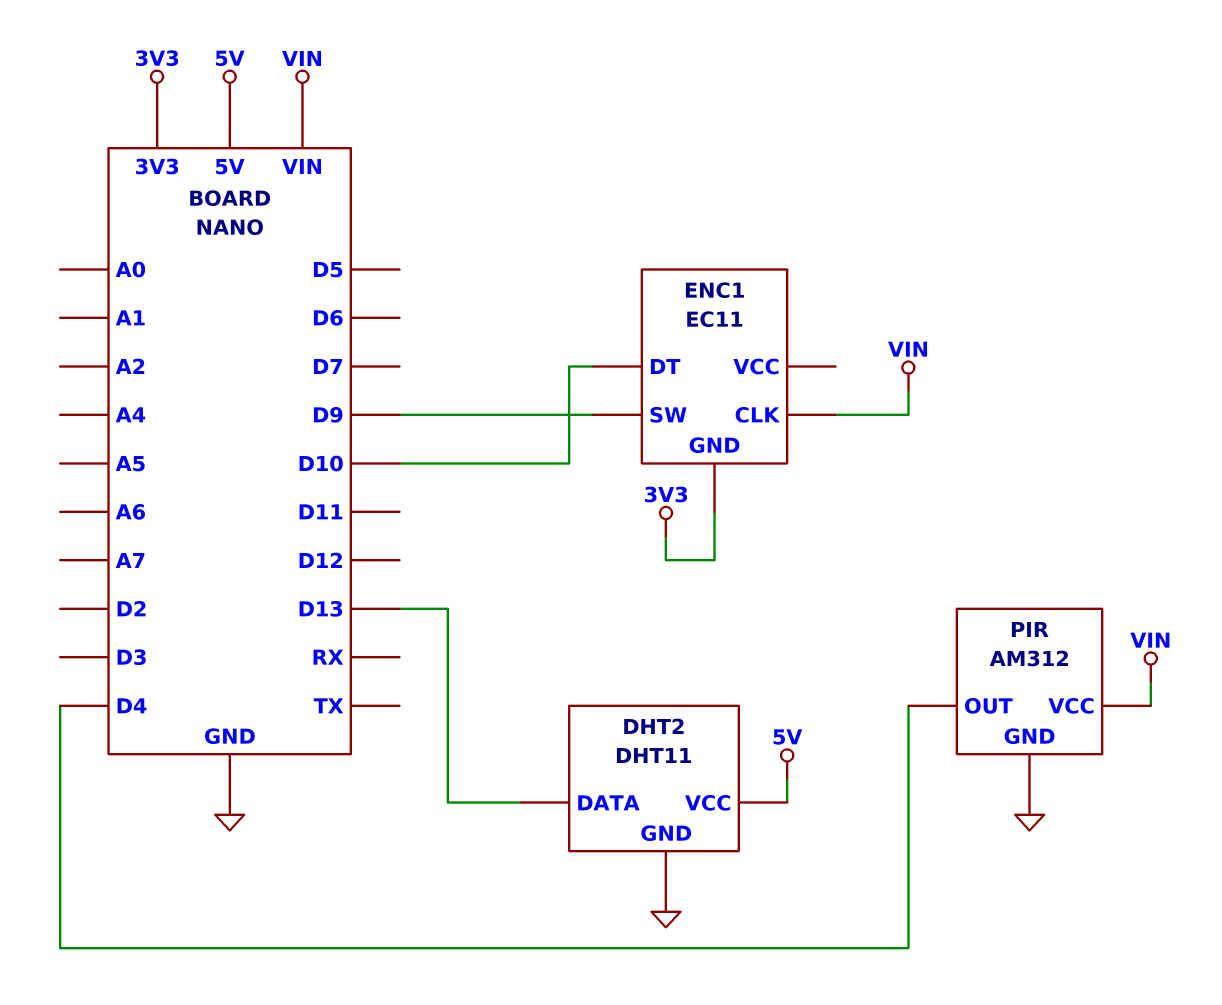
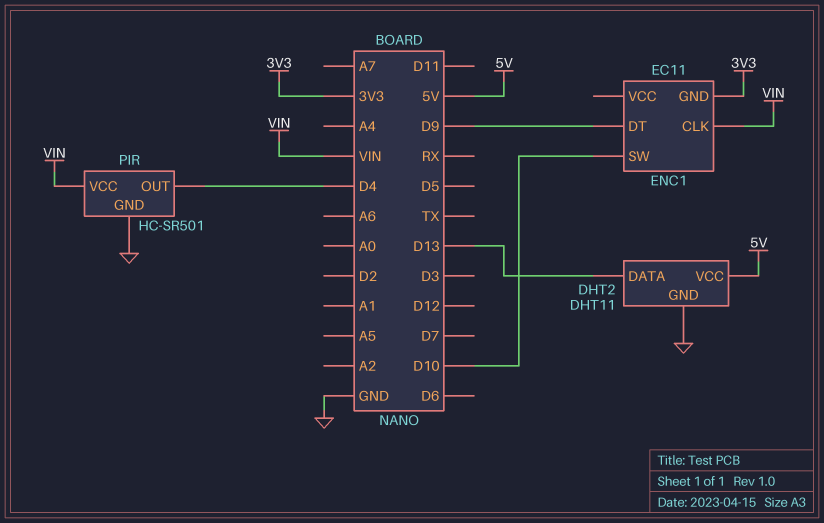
ENC1 pin DT: D10 -> D9
ENC1 pin SW: D9 -> D10
PIR: AM312 -> HC-SR501

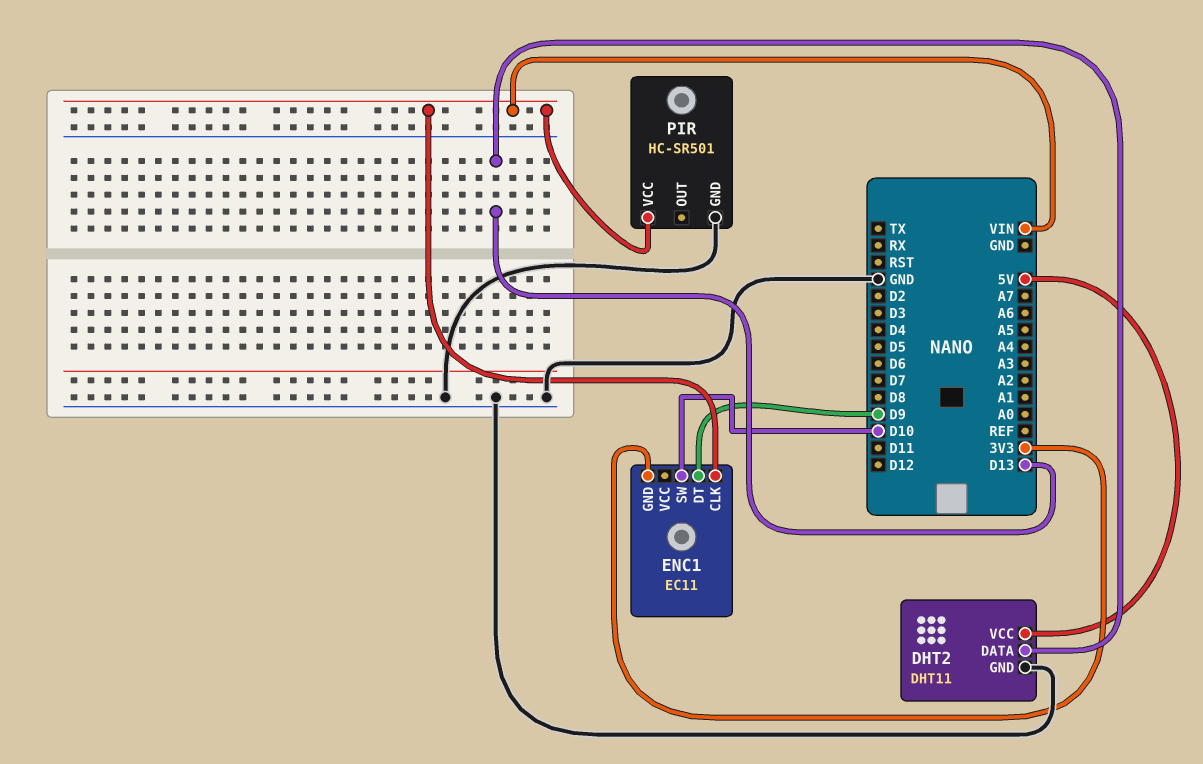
PIR pin OUT: D4 -> none

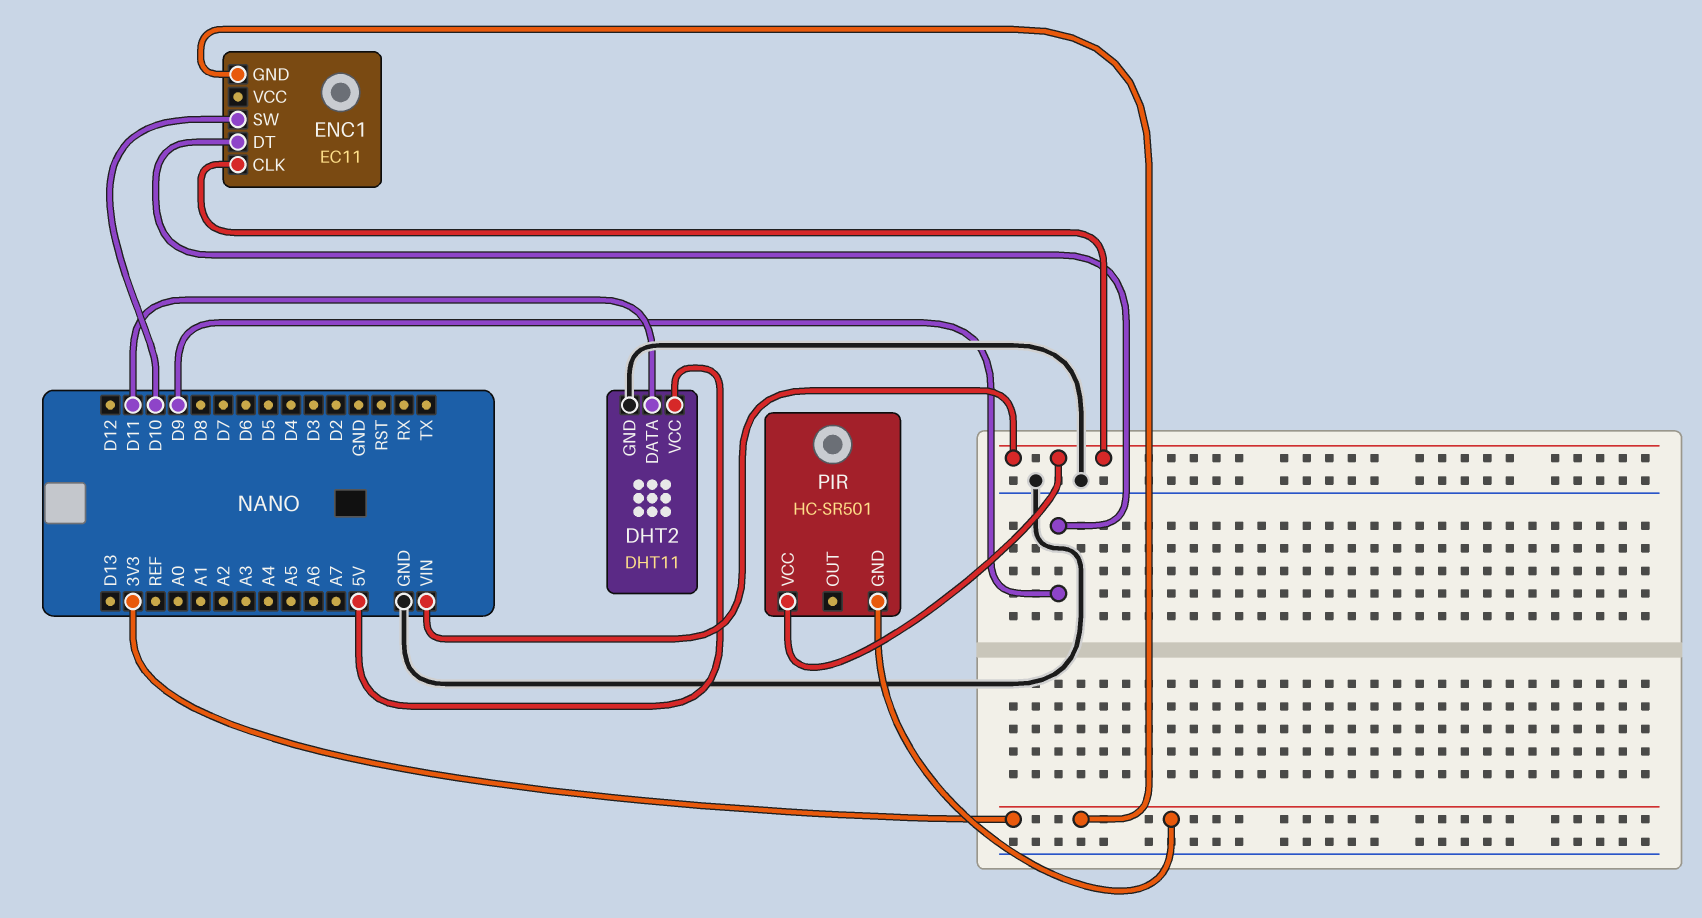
DHT2 pin DATA: D13 -> D11
PIR pin GND: GND -> 3V3

